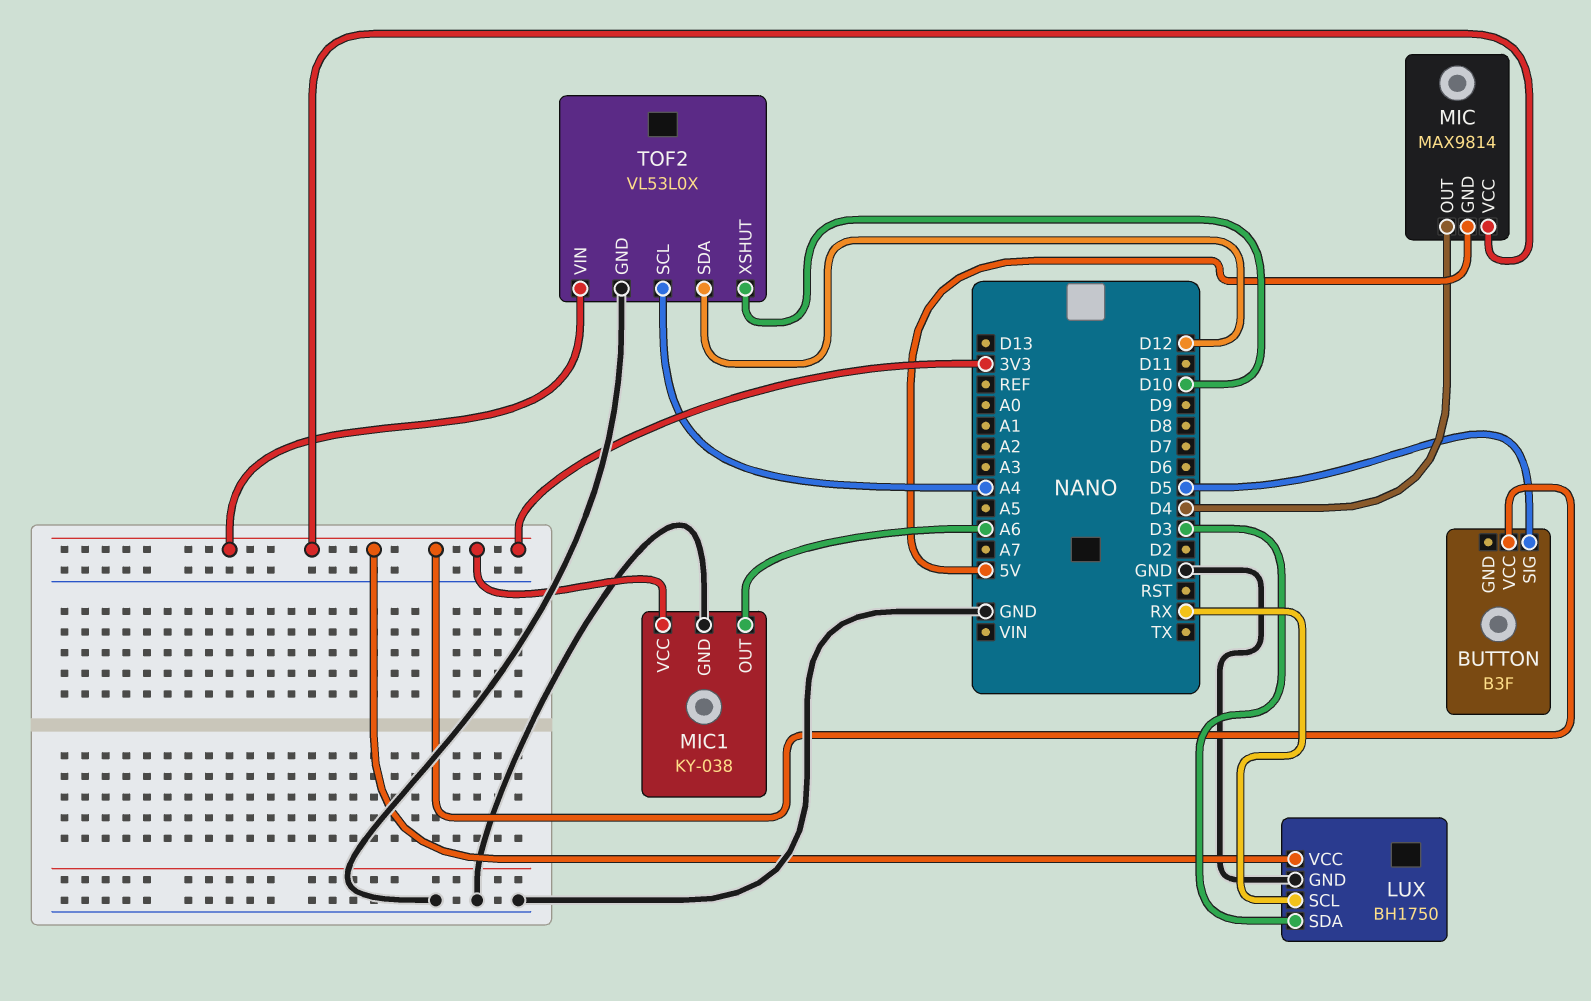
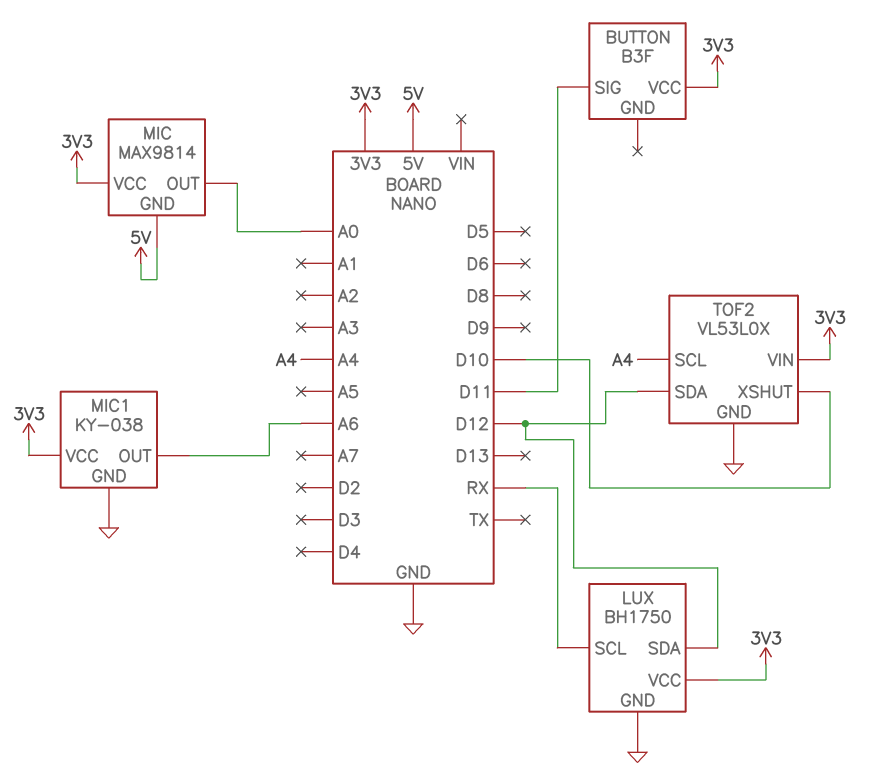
BUTTON pin SIG: D5 -> D11
LUX pin SDA: D3 -> D12
MIC pin OUT: D4 -> A0

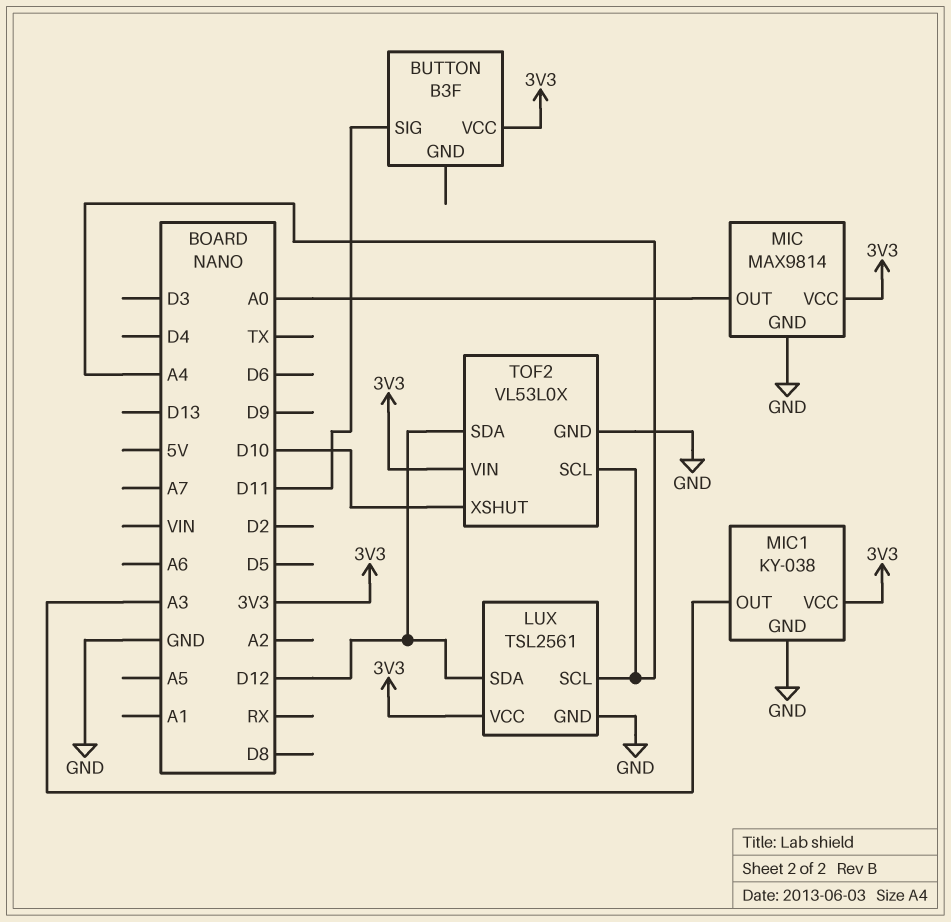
LUX: BH1750 -> TSL2561
LUX pin SCL: RX -> A4
MIC pin GND: 5V -> GND
MIC1 pin OUT: A6 -> A3

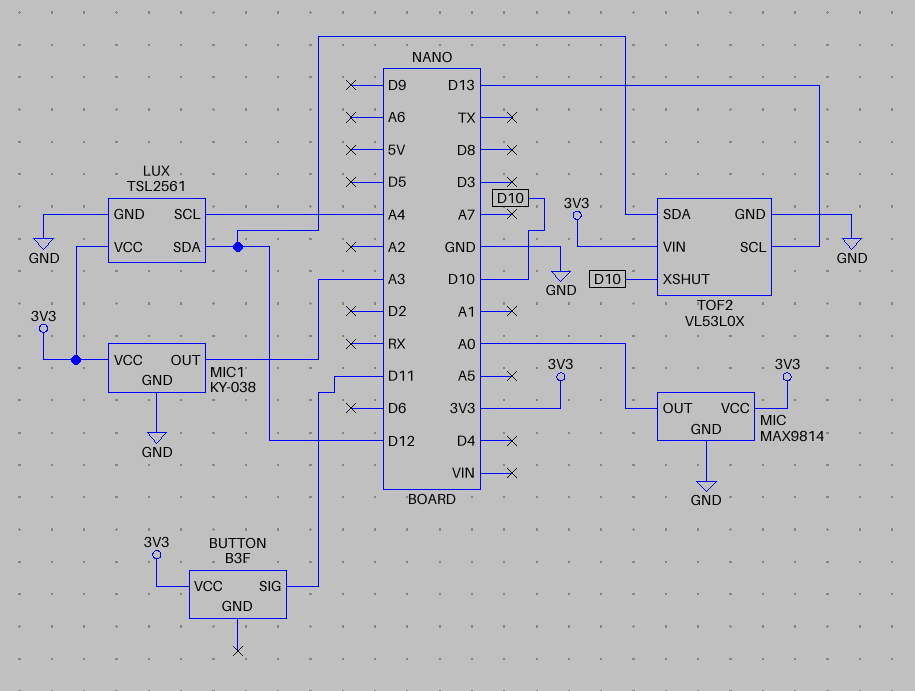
TOF2 pin SCL: A4 -> D13

